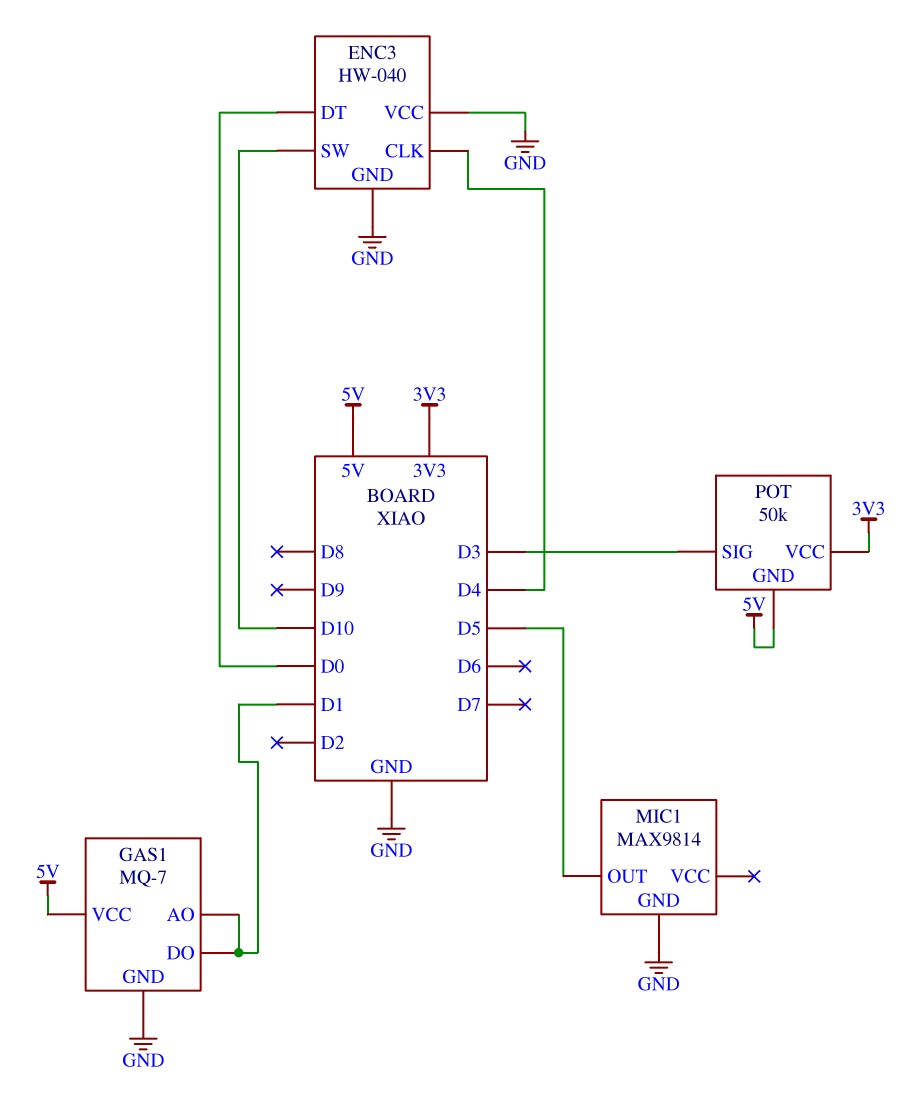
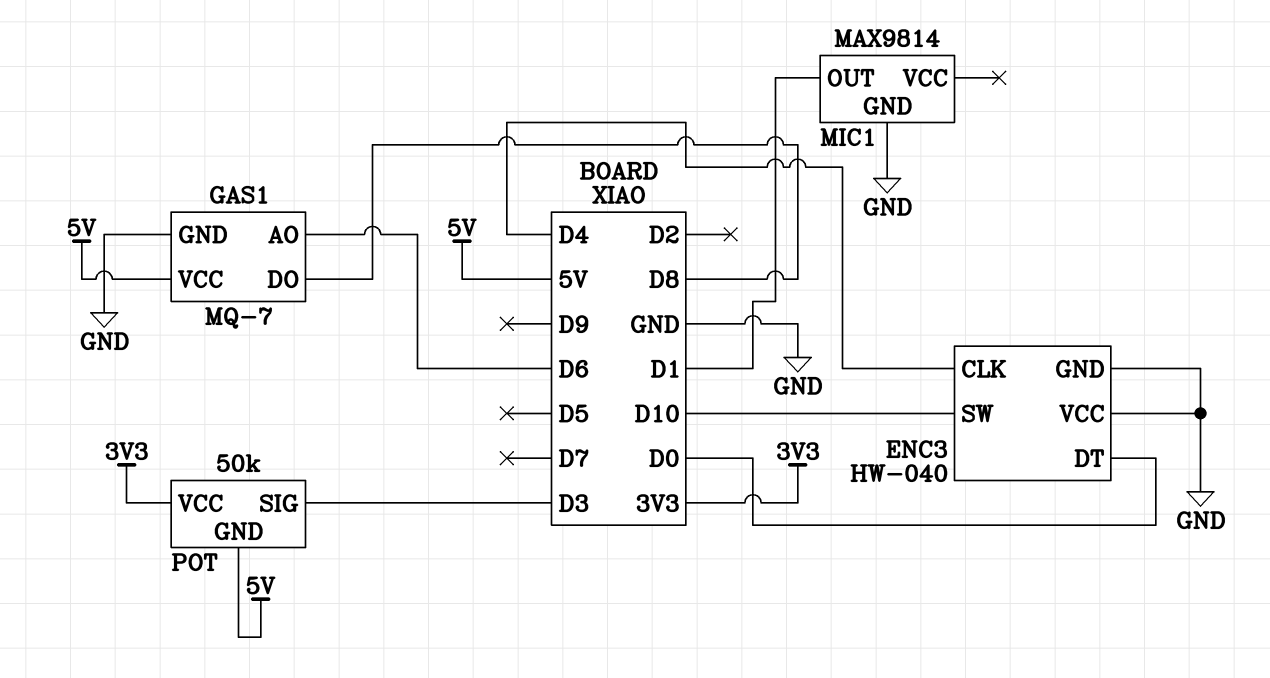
GAS1 pin AO: D1 -> D6
GAS1 pin DO: D1 -> D8
MIC1 pin OUT: D5 -> D1

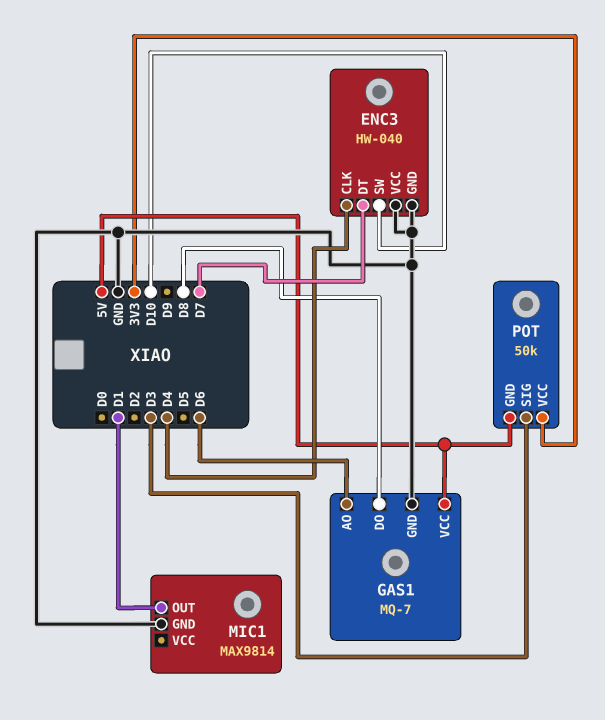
ENC3 pin DT: D0 -> D7

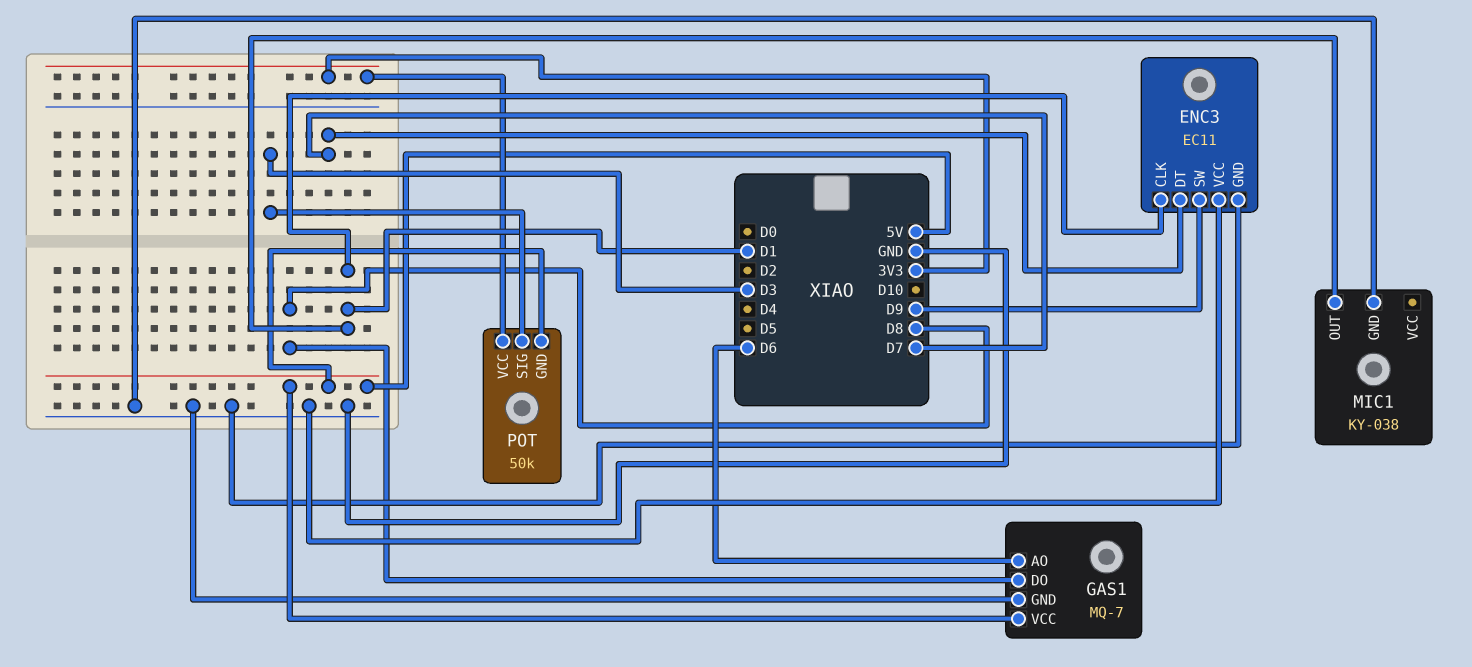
ENC3: HW-040 -> EC11
ENC3 pin CLK: D4 -> D1
ENC3 pin SW: D10 -> D9
MIC1: MAX9814 -> KY-038

